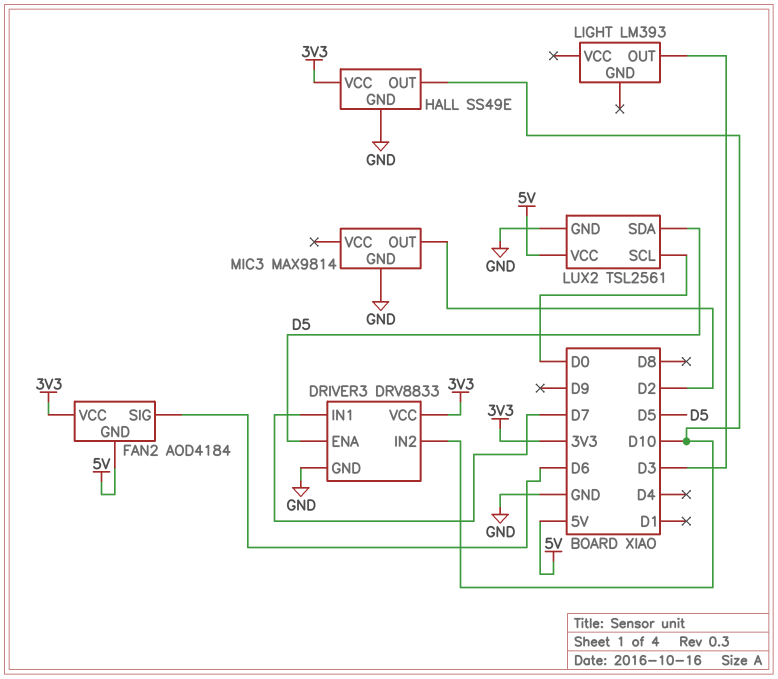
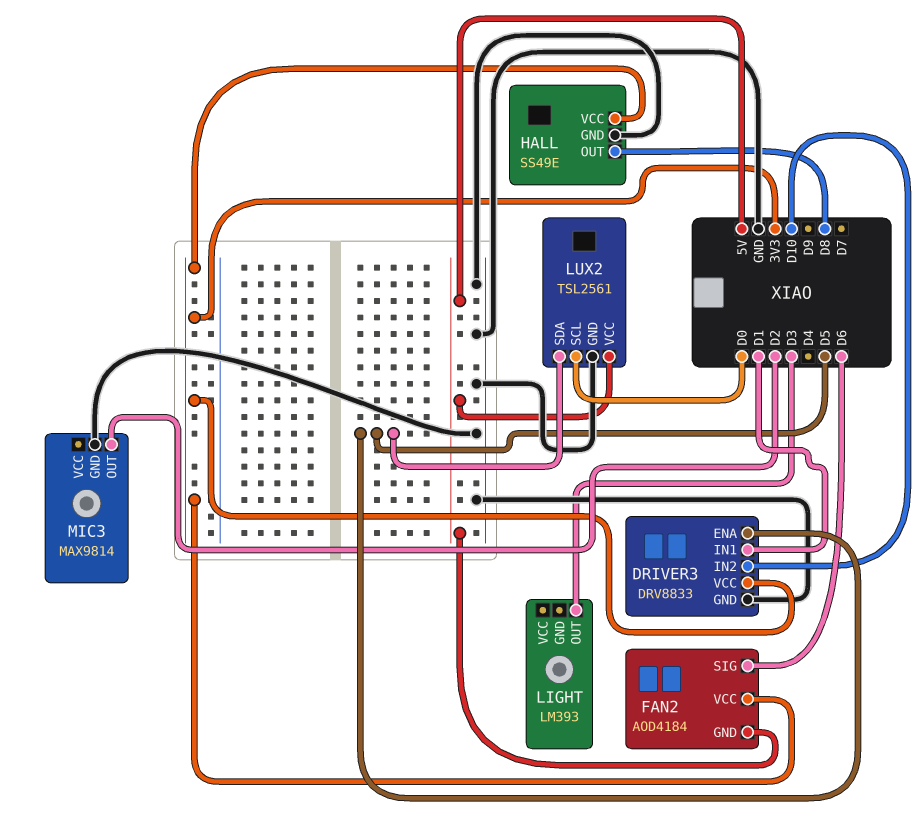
DRIVER3 pin IN1: D7 -> D1
HALL pin OUT: D10 -> D8

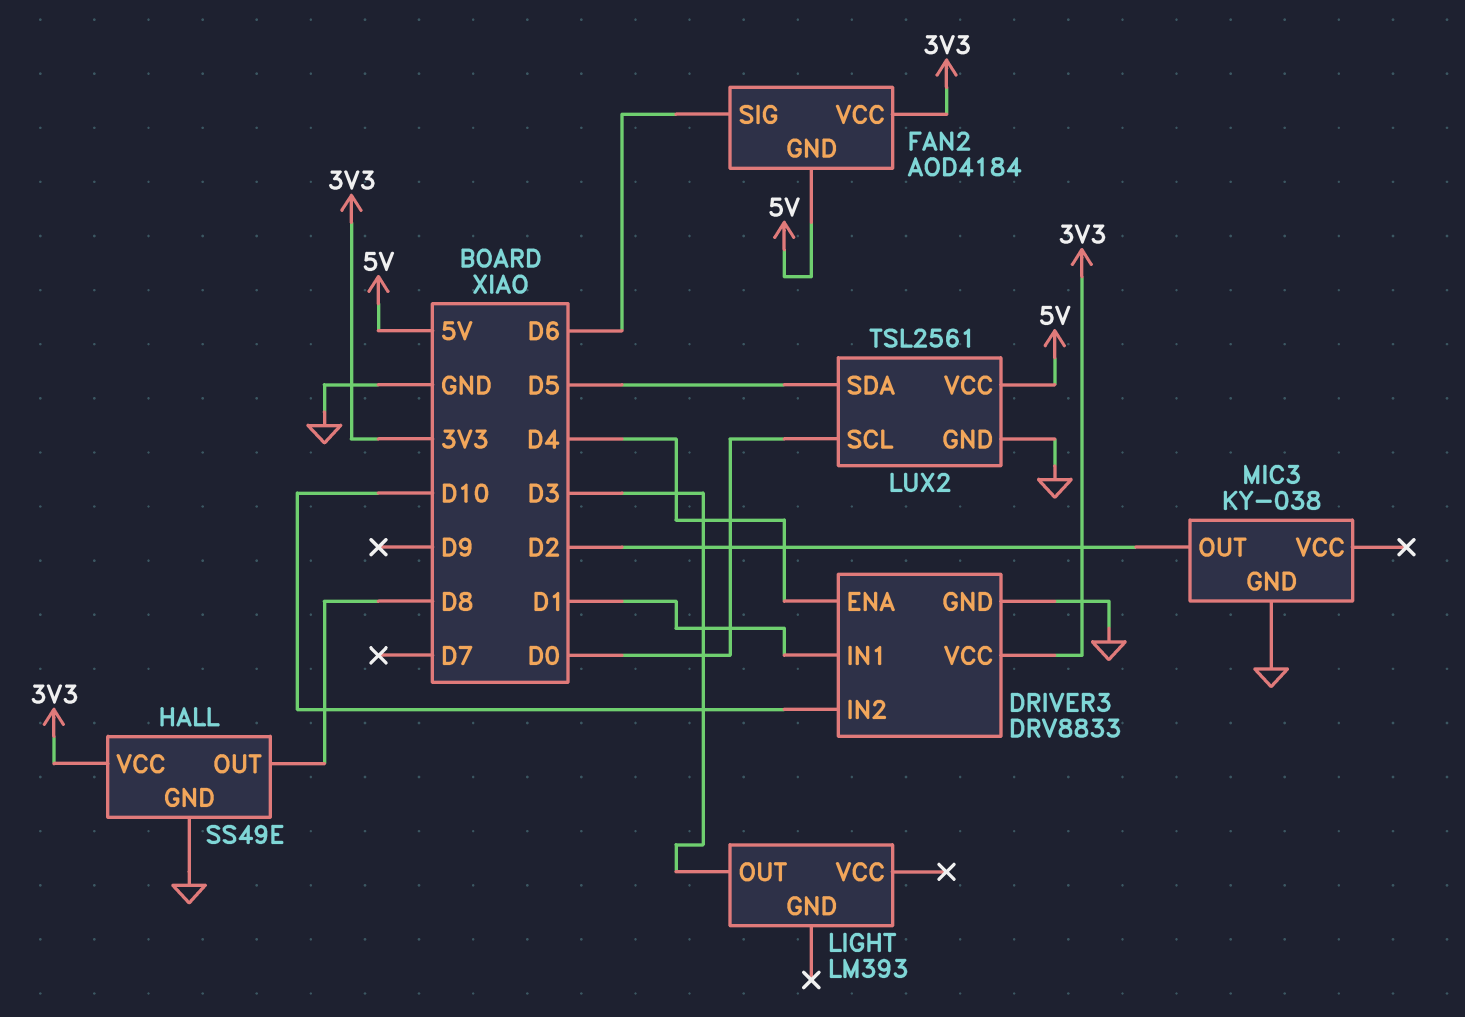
DRIVER3 pin ENA: D5 -> D4
MIC3: MAX9814 -> KY-038

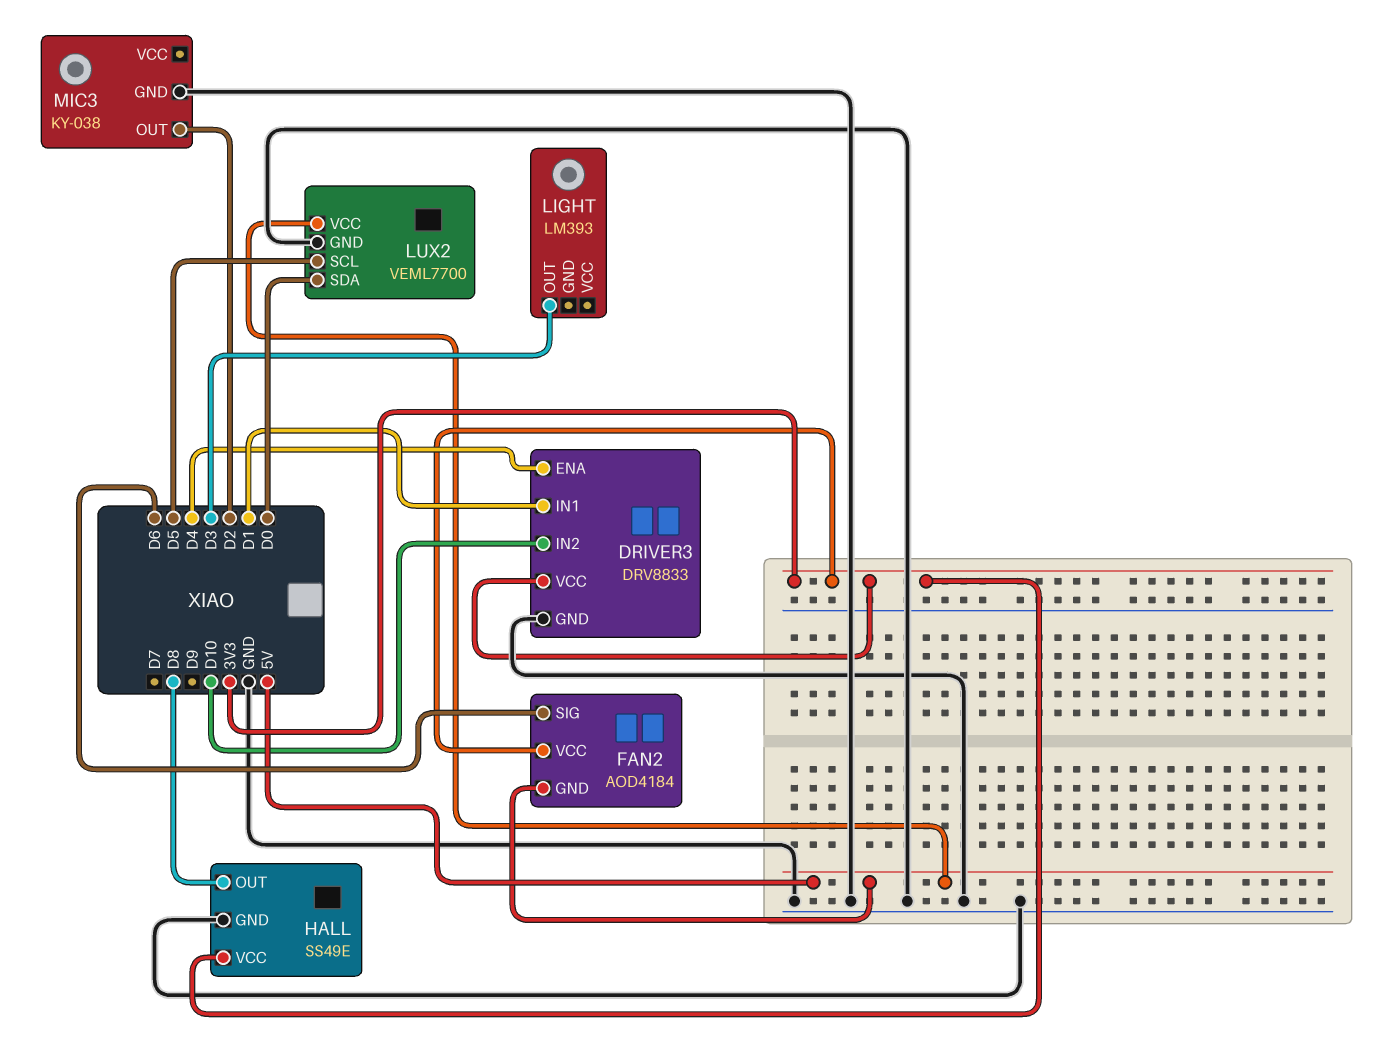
LUX2: TSL2561 -> VEML7700
LUX2 pin SCL: D0 -> D5
LUX2 pin SDA: D5 -> D0

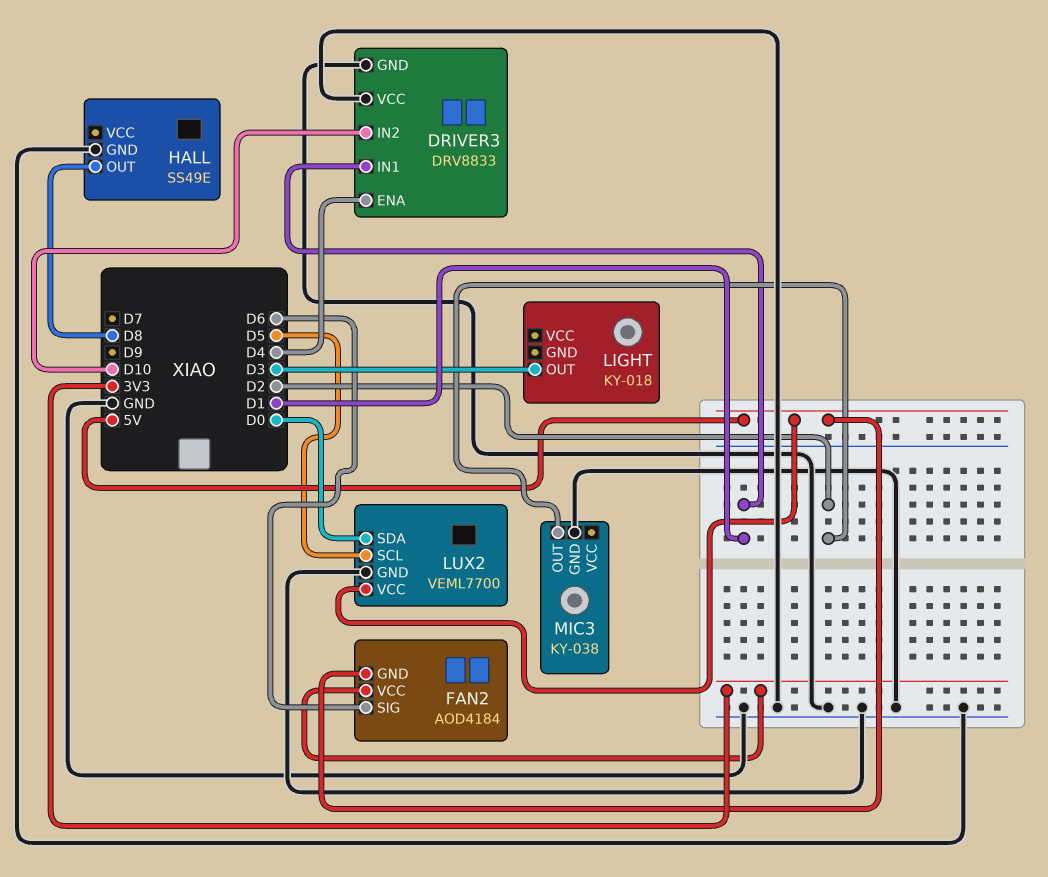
DRIVER3 pin VCC: 3V3 -> GND
HALL pin VCC: 3V3 -> none
LIGHT: LM393 -> KY-018

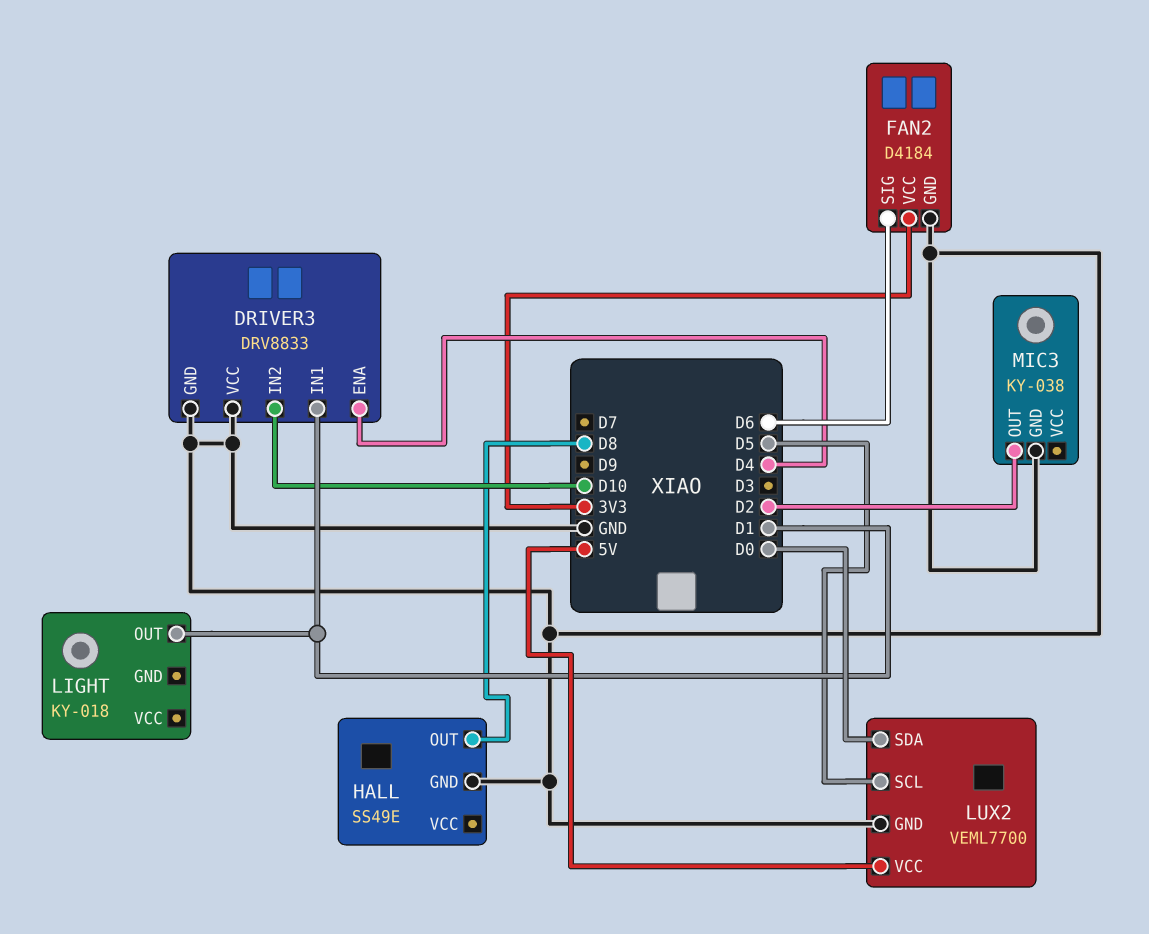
FAN2: AOD4184 -> D4184
FAN2 pin GND: 5V -> GND
LIGHT pin OUT: D3 -> D1

